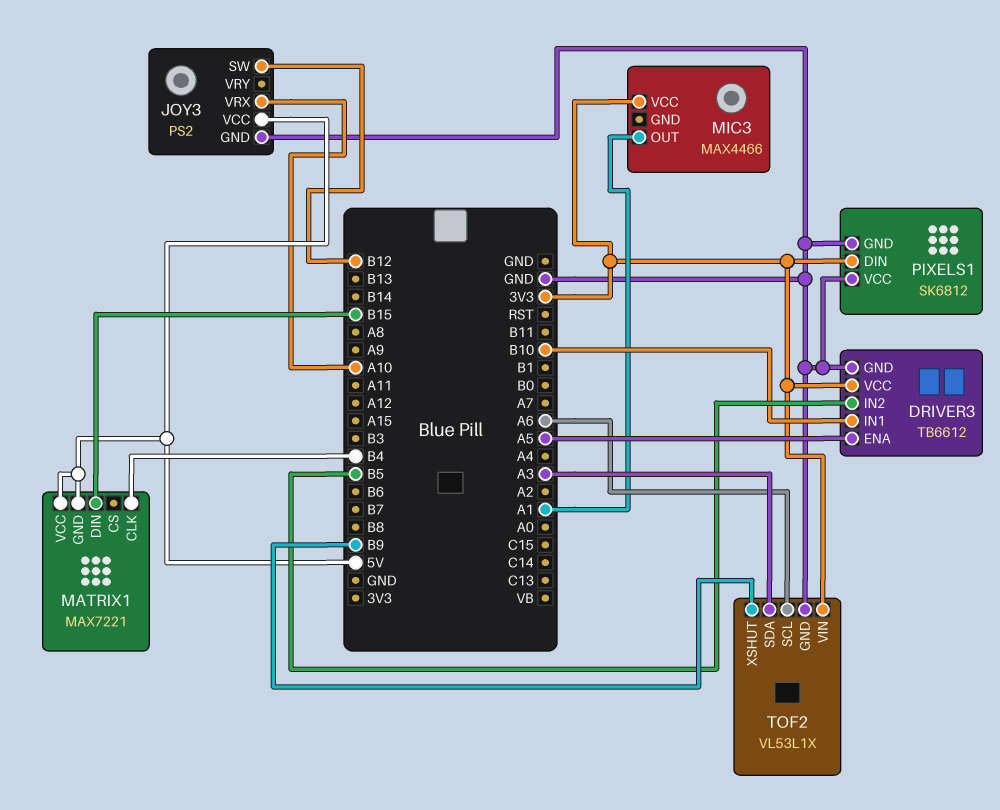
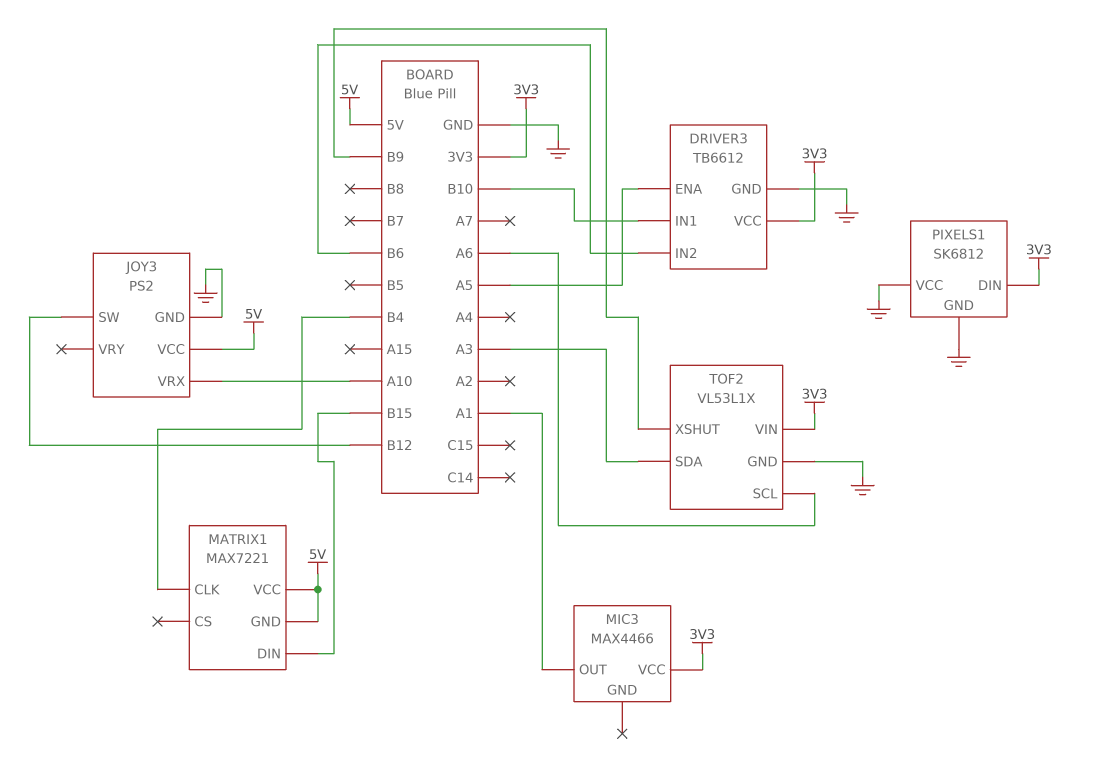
DRIVER3 pin IN2: B5 -> B6

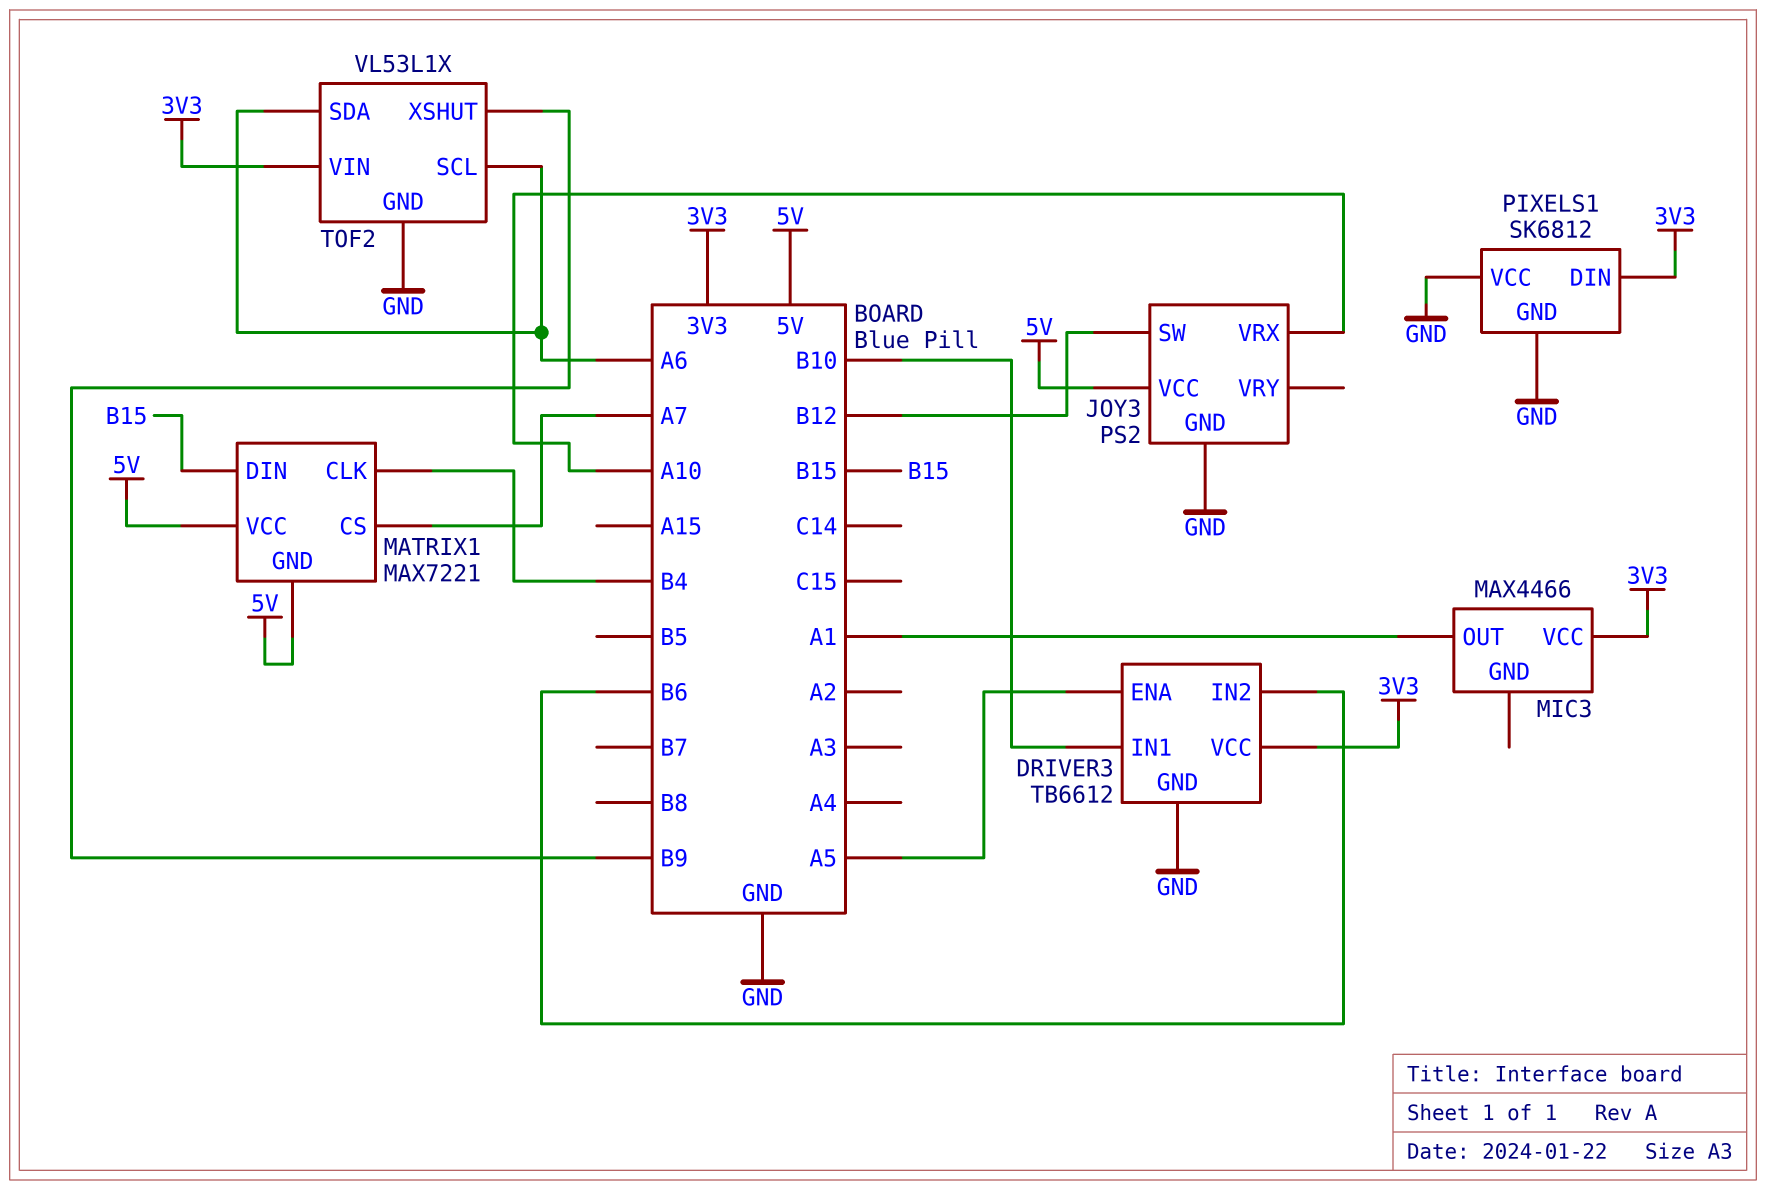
MATRIX1 pin CS: none -> A7
TOF2 pin SDA: A3 -> A6

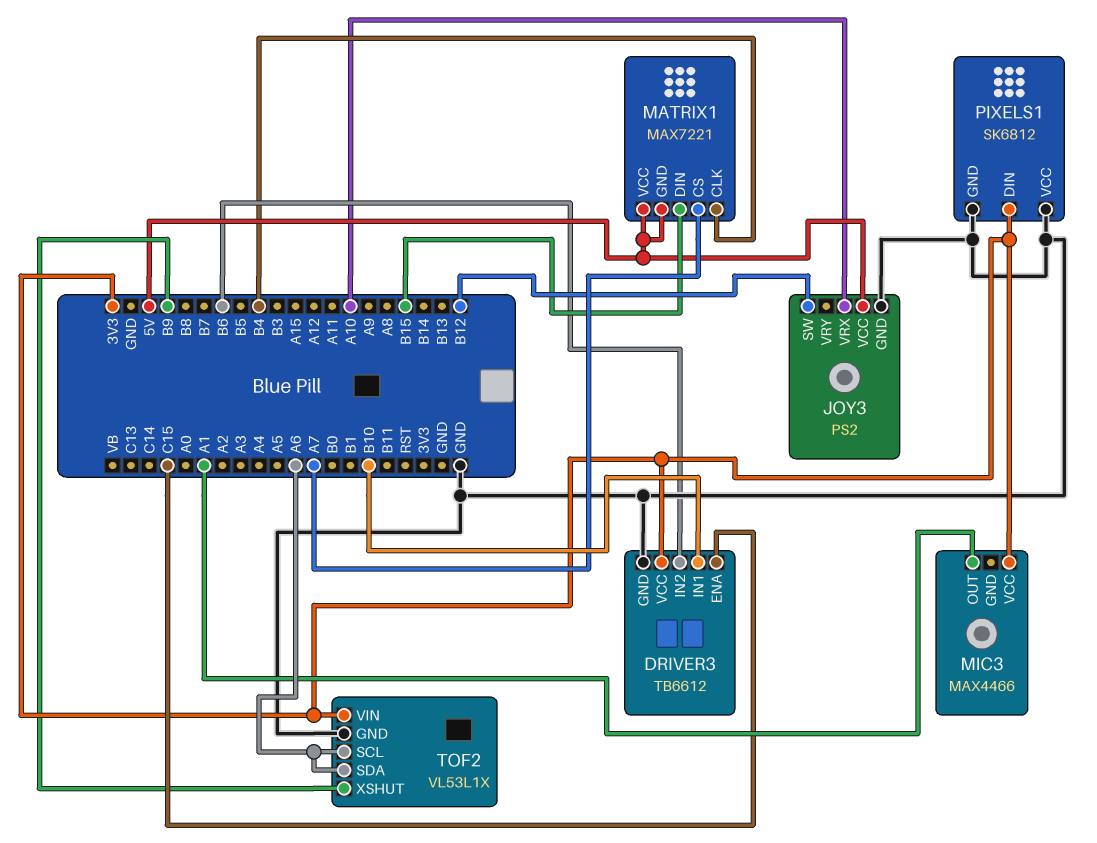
DRIVER3 pin ENA: A5 -> C15

